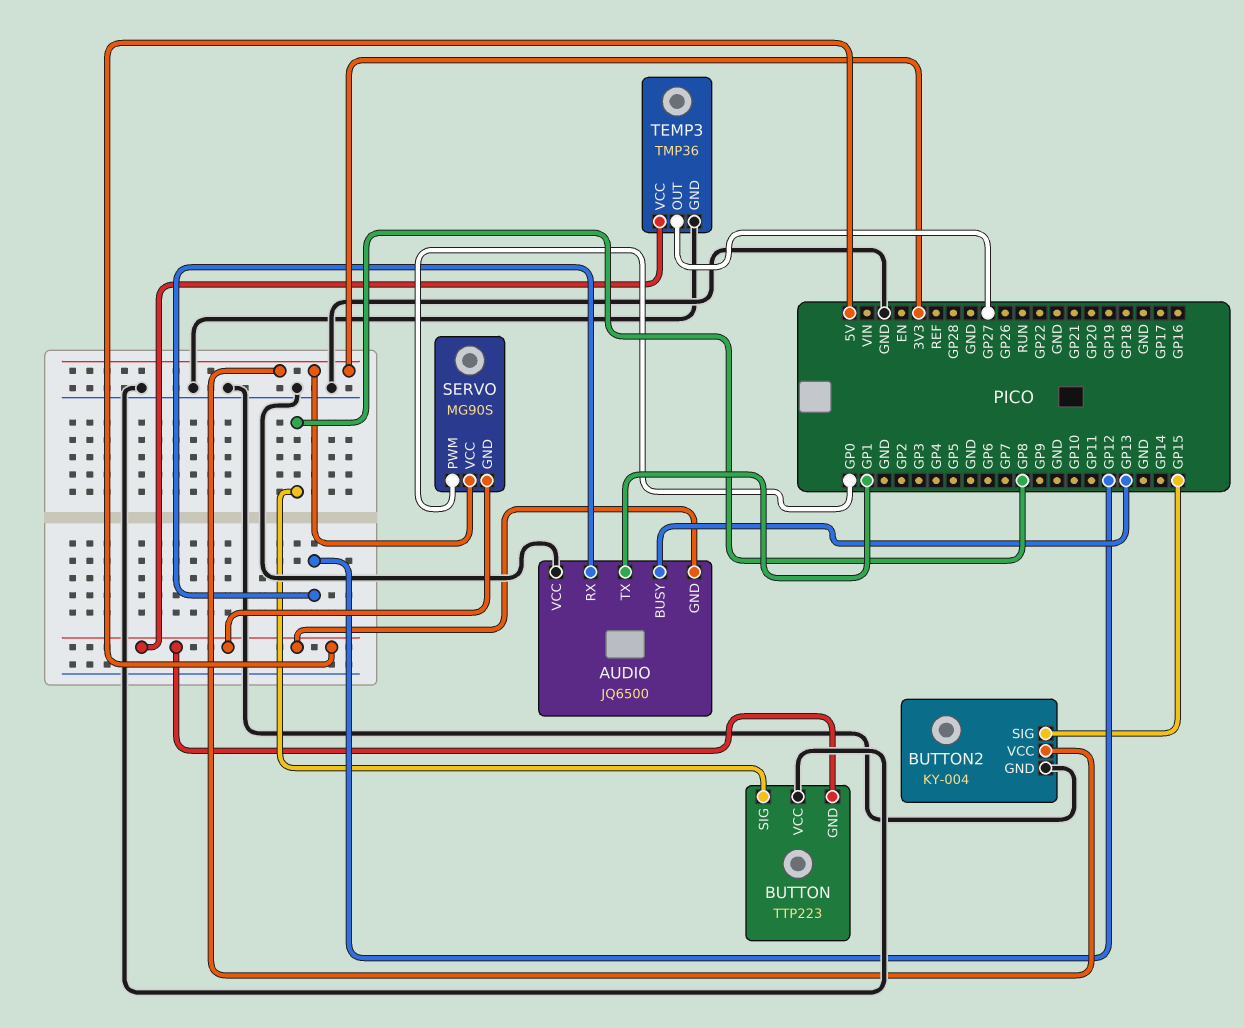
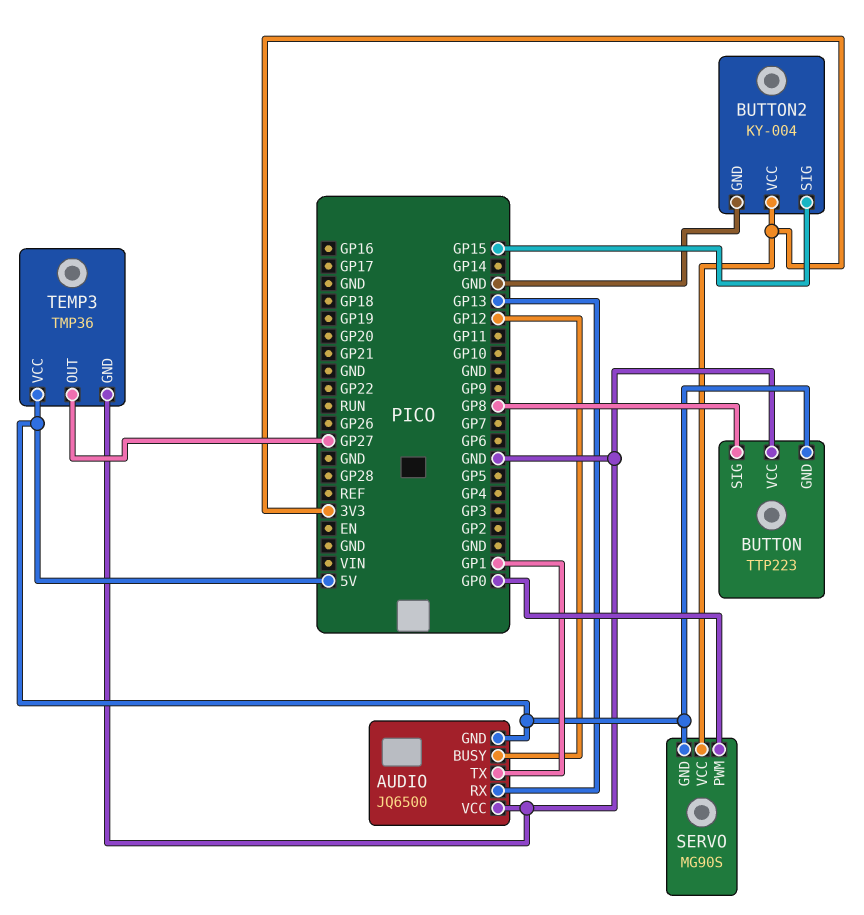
AUDIO pin BUSY: GP13 -> GP12
AUDIO pin RX: GP12 -> GP13

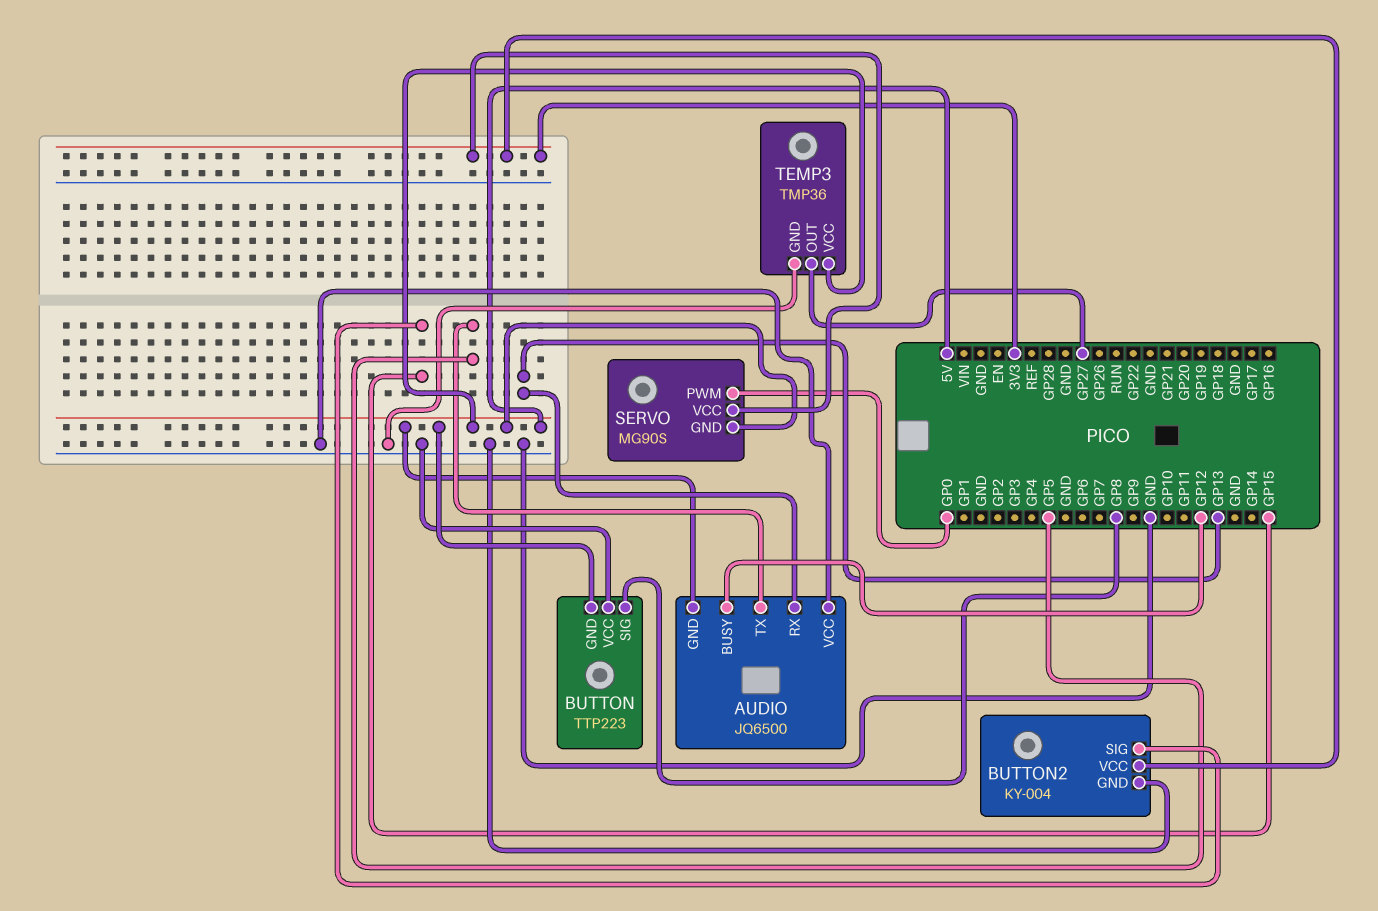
AUDIO pin TX: GP1 -> GP5

